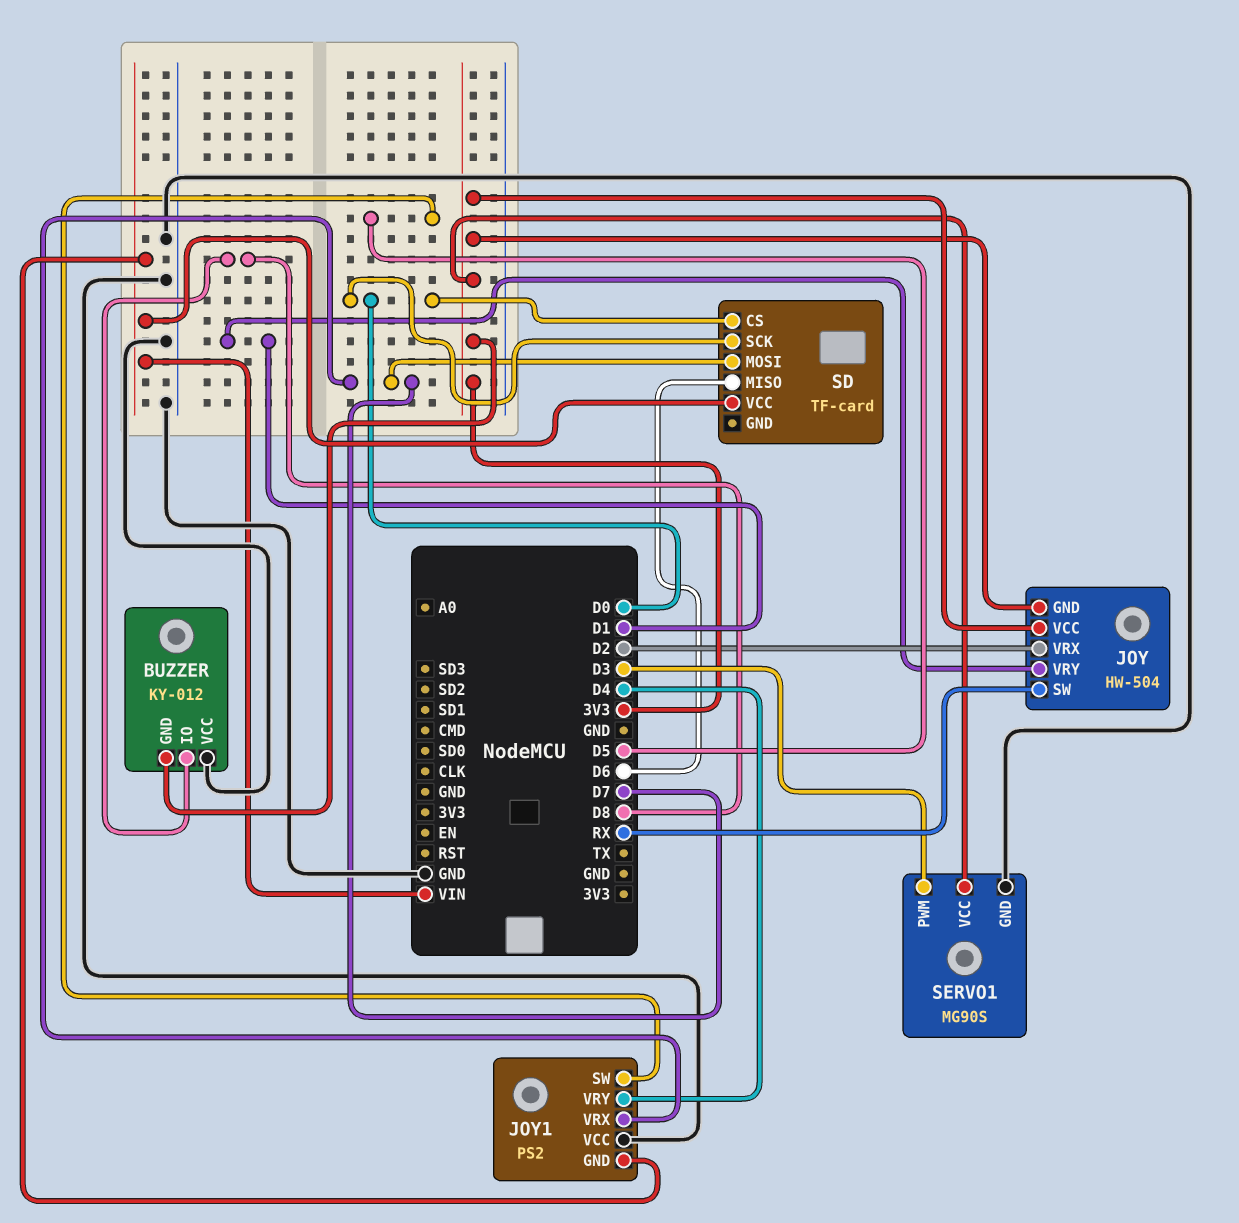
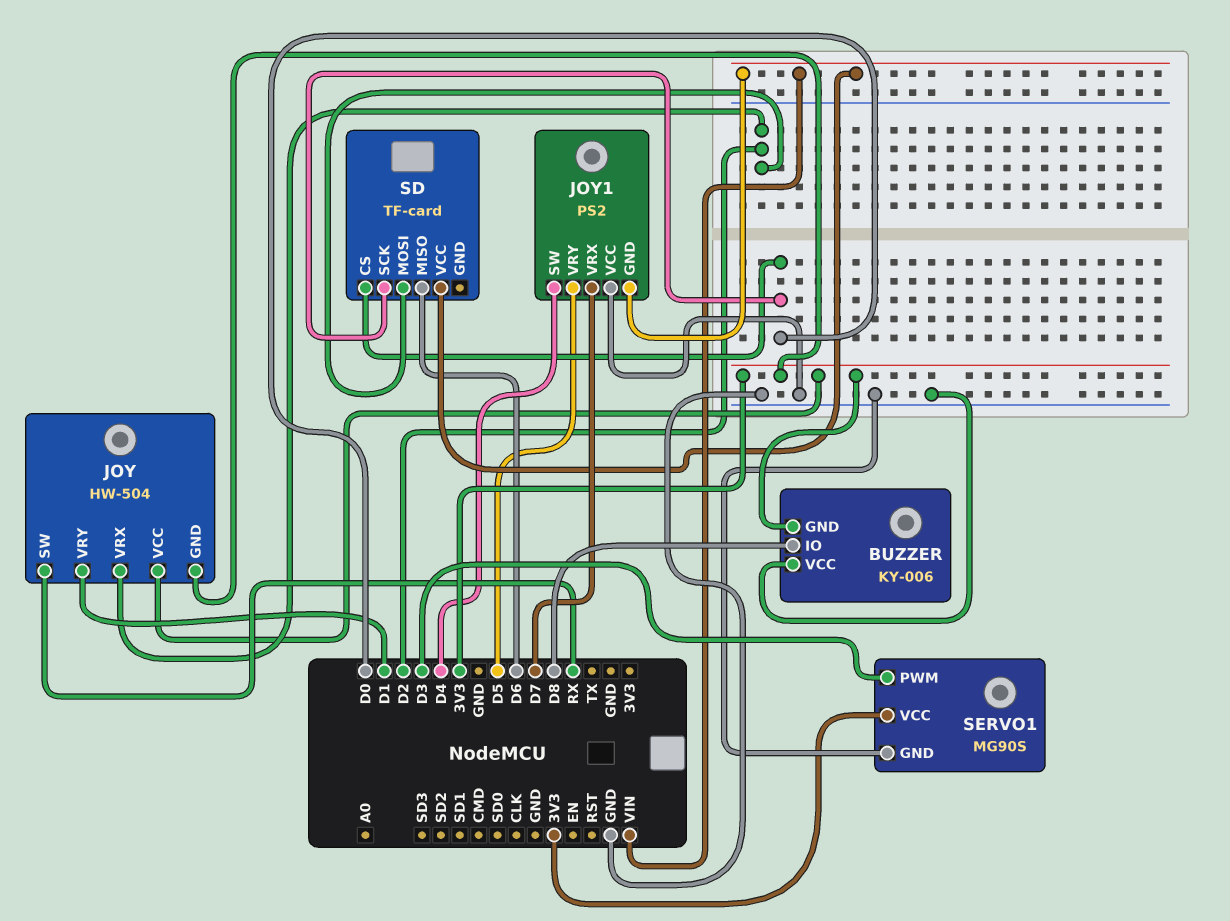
BUZZER: KY-012 -> KY-006
JOY1 pin SW: D5 -> D4
JOY1 pin VRY: D4 -> D5
SD pin MOSI: D7 -> D2

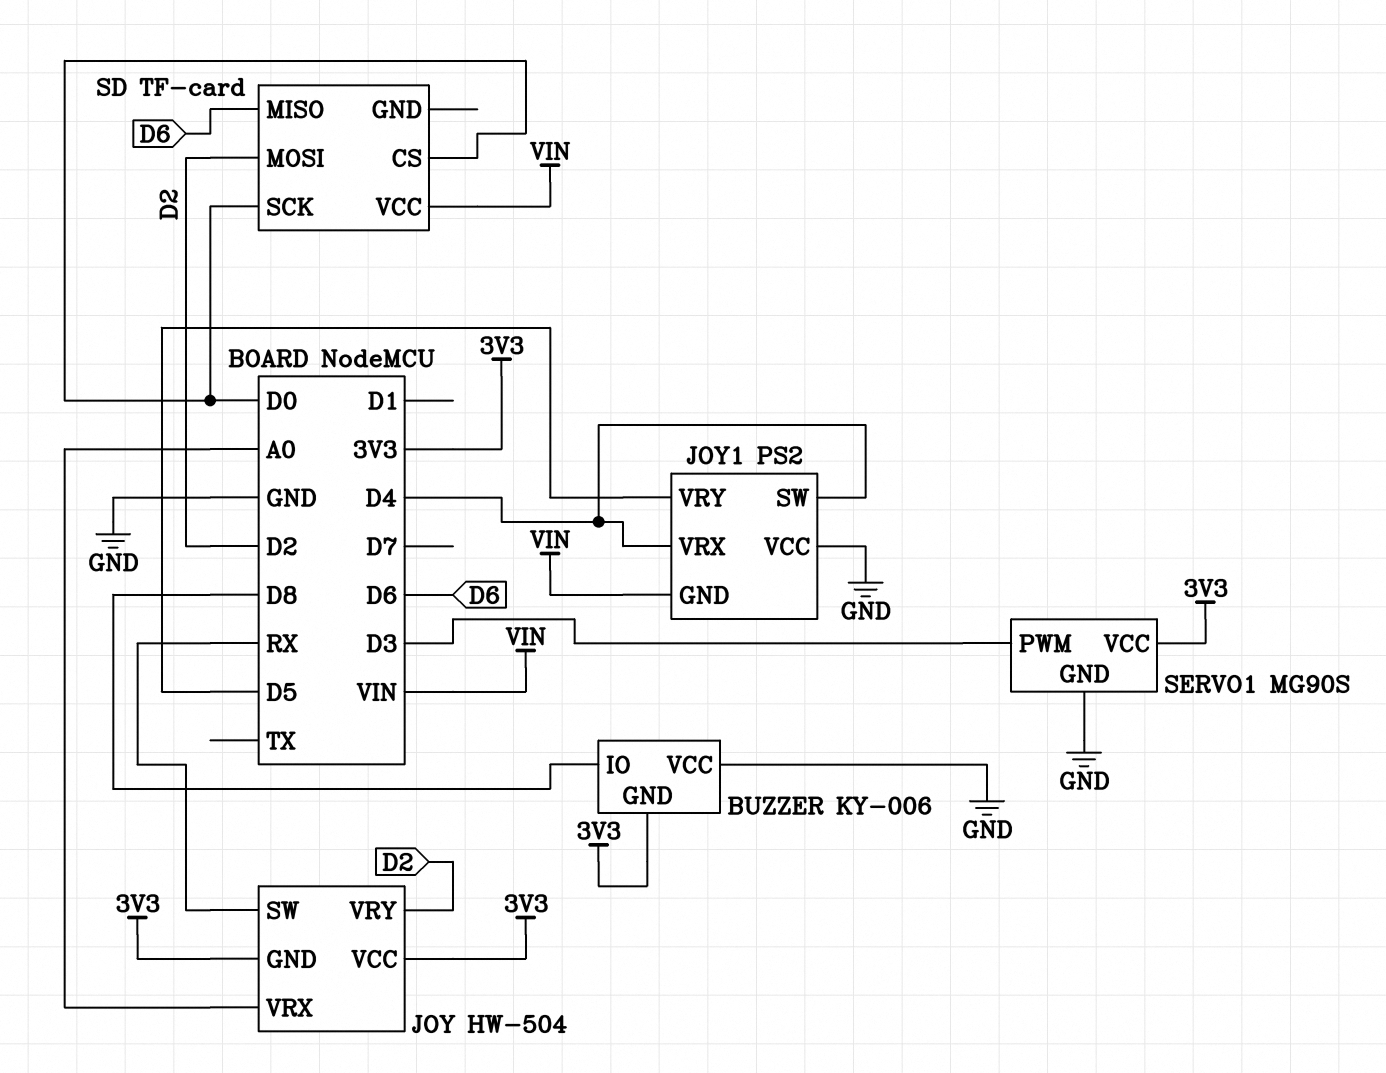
JOY pin VRX: D2 -> A0
JOY pin VRY: D1 -> D2
JOY1 pin VRX: D7 -> D4

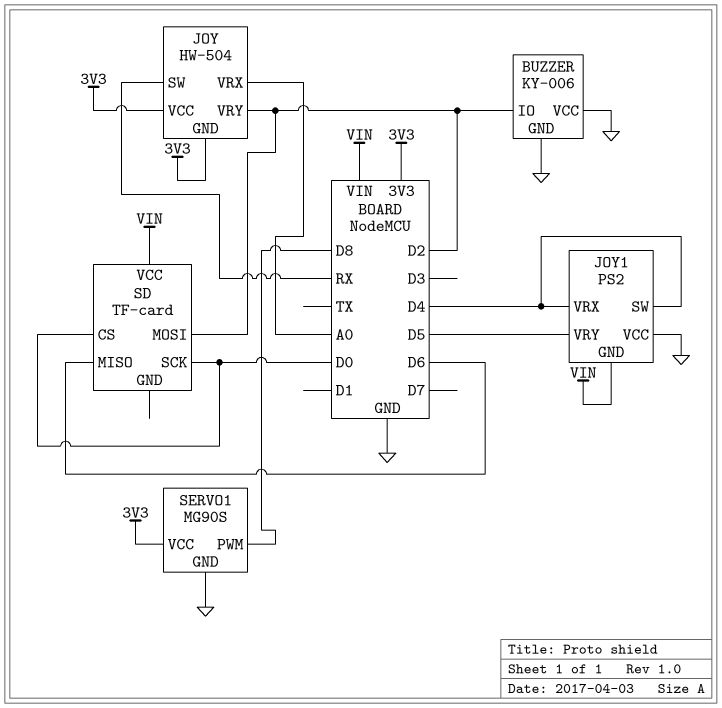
BUZZER pin GND: 3V3 -> GND
BUZZER pin IO: D8 -> D2
SERVO1 pin PWM: D3 -> D8

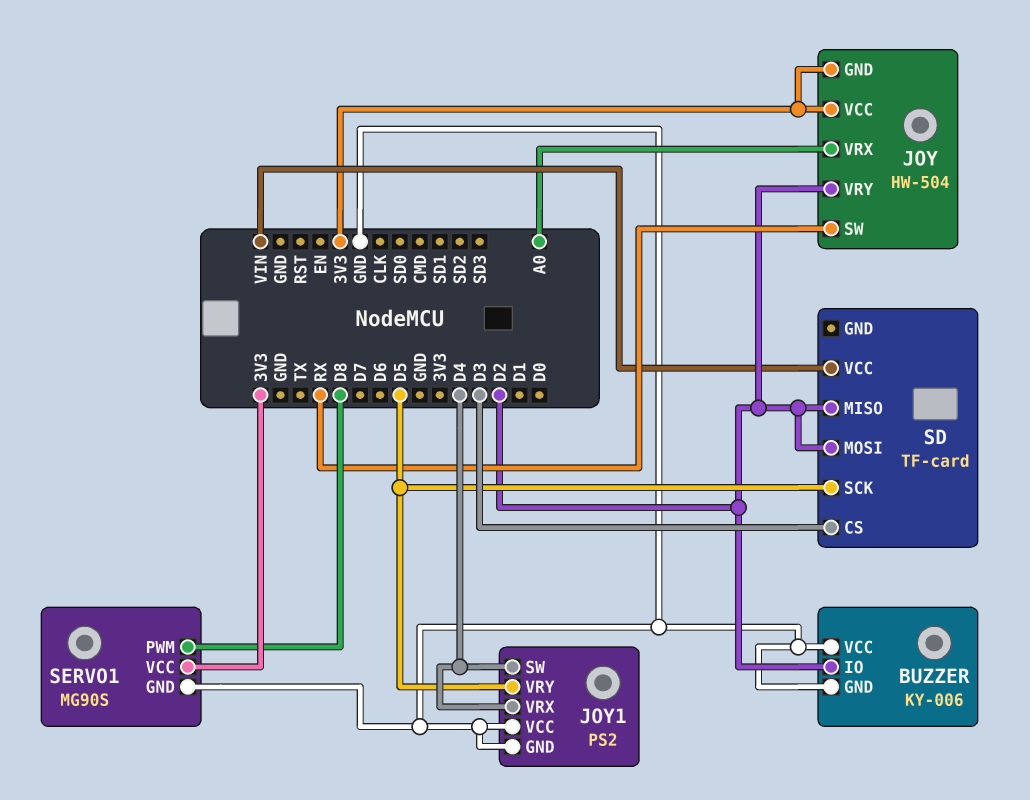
JOY1 pin GND: VIN -> GND
SD pin CS: D0 -> D3
SD pin MISO: D6 -> D2
SD pin SCK: D0 -> D5

